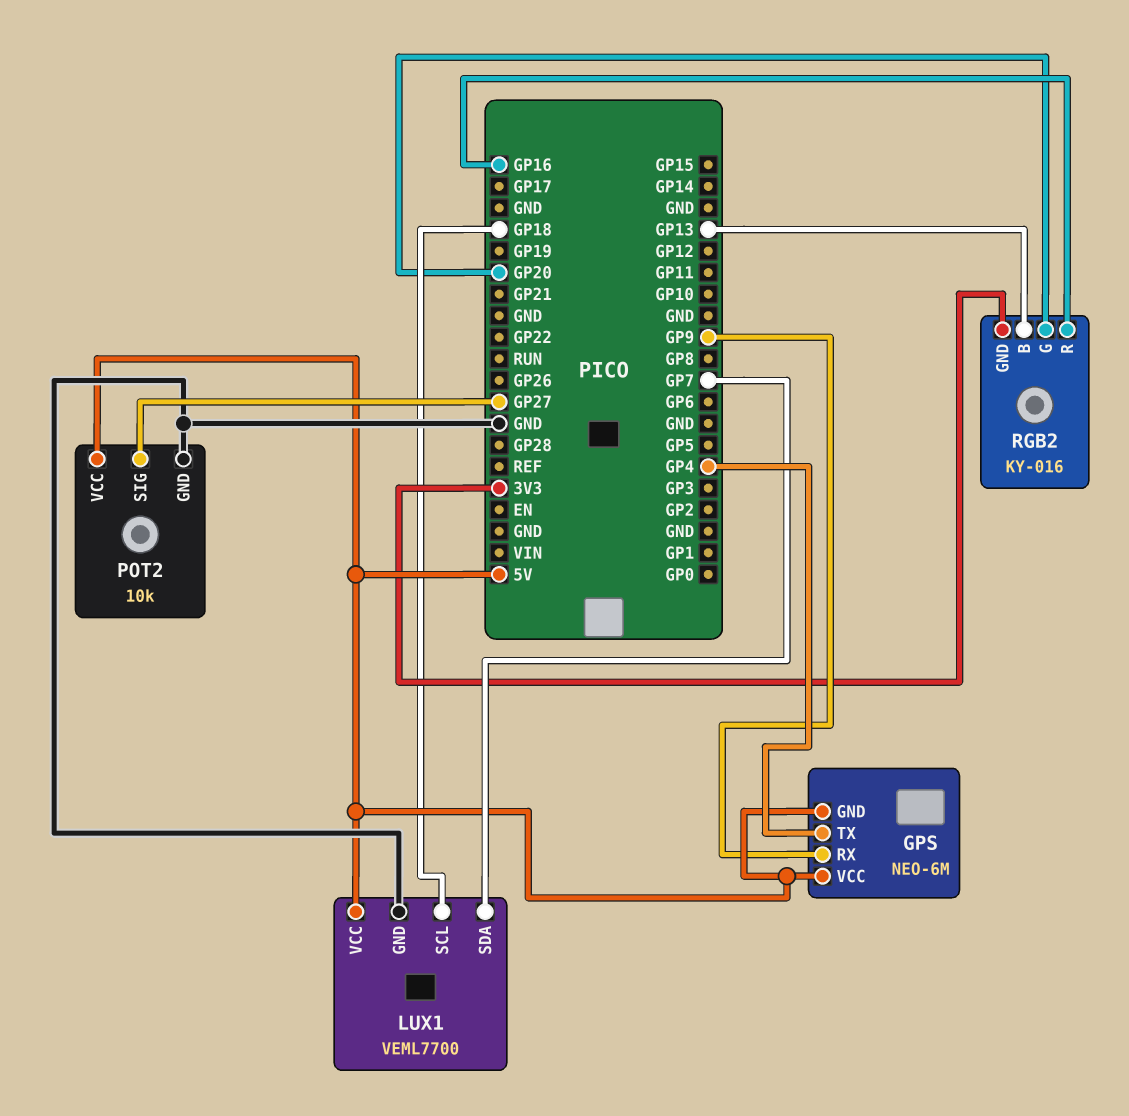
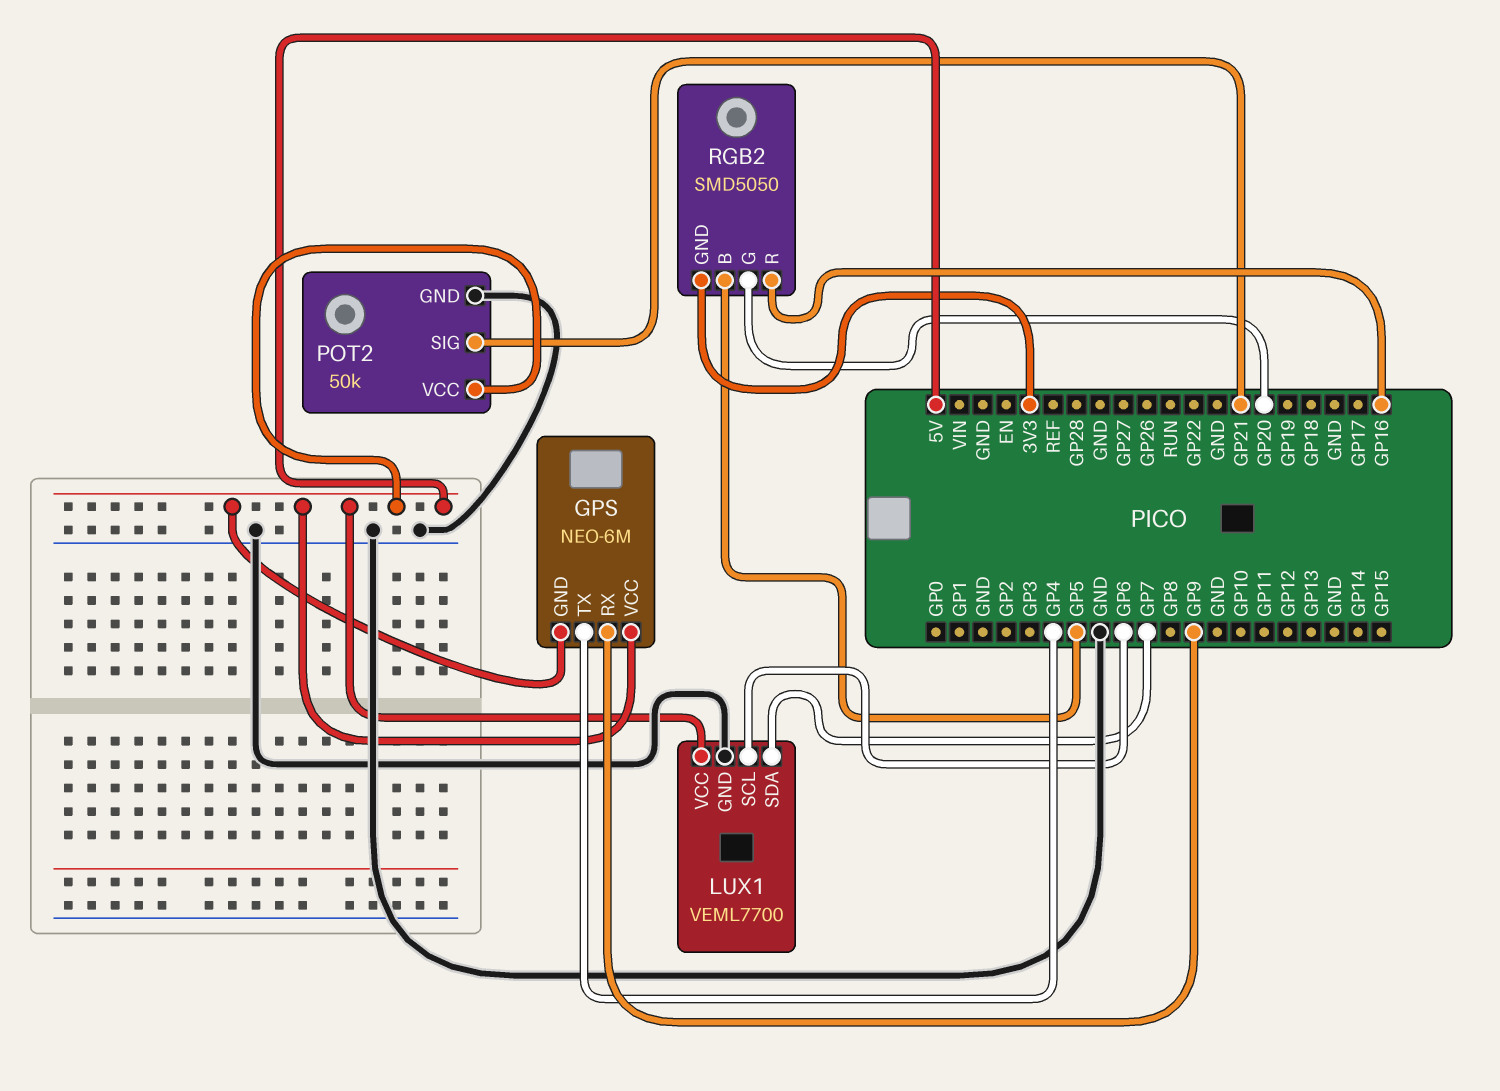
LUX1 pin SCL: GP18 -> GP6
POT2: 10k -> 50k
POT2 pin SIG: GP27 -> GP21
RGB2: KY-016 -> SMD5050
RGB2 pin B: GP13 -> GP5

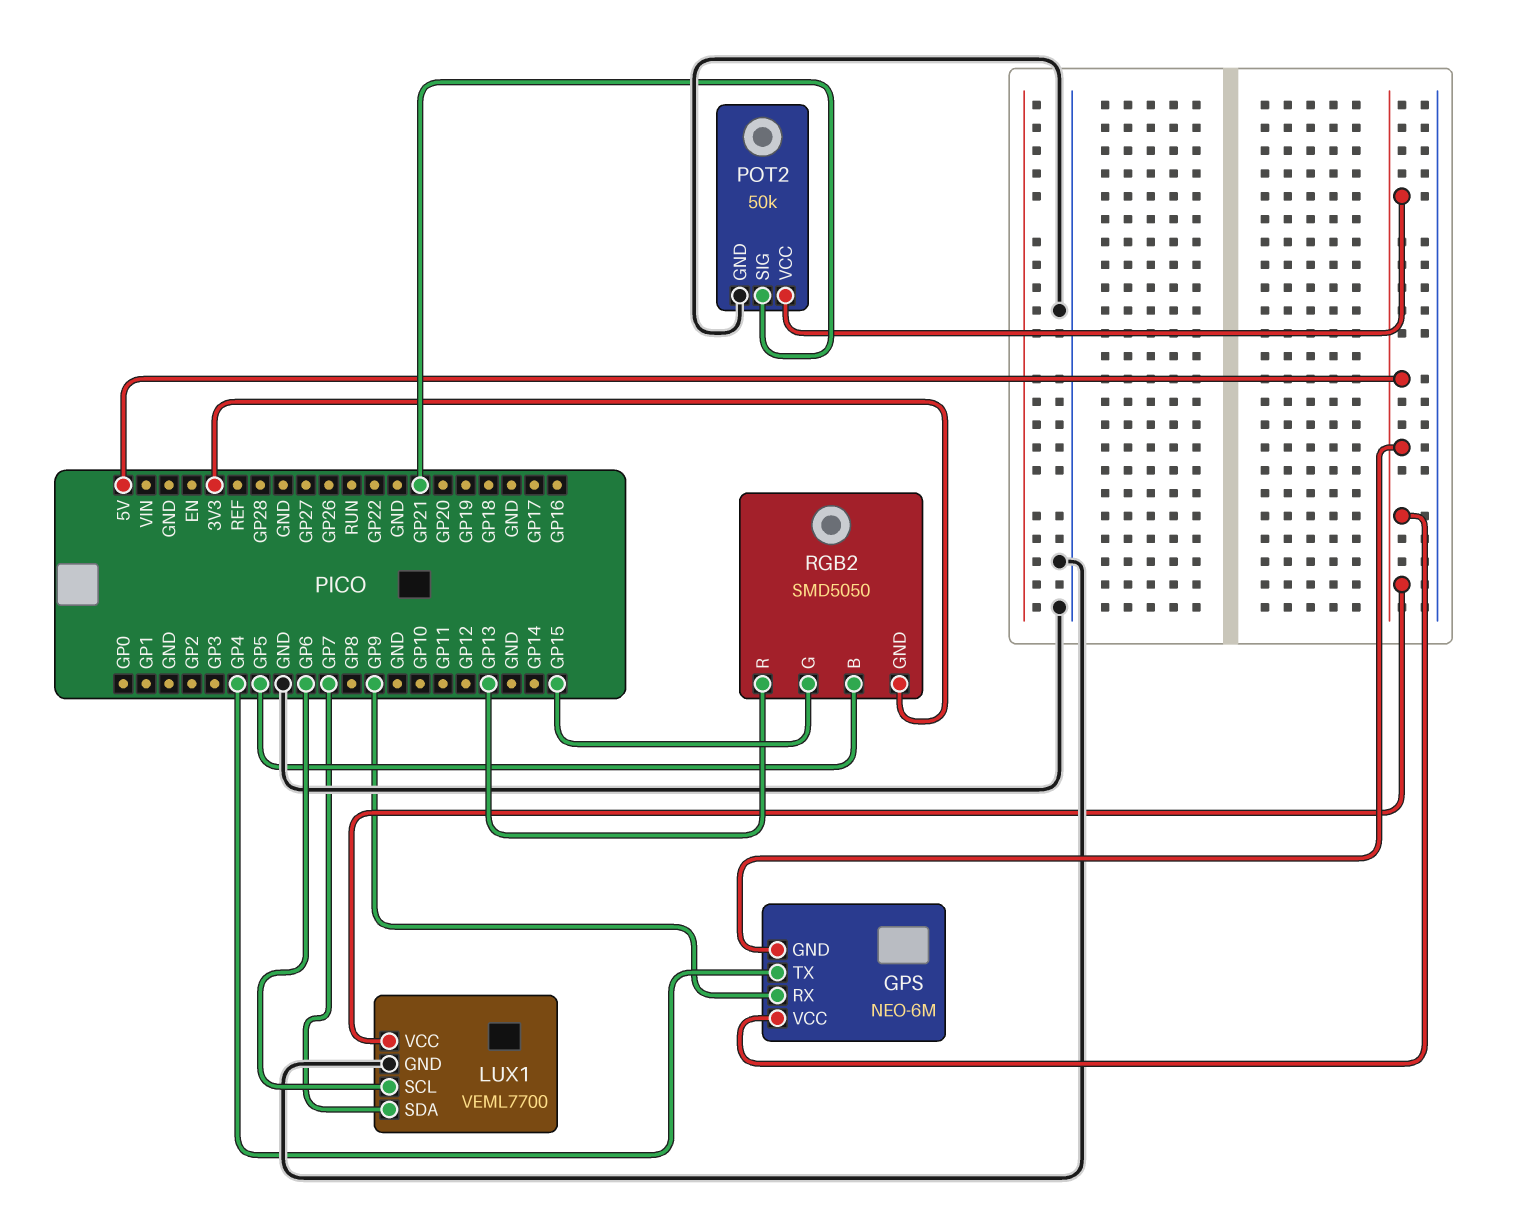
RGB2 pin G: GP20 -> GP15
RGB2 pin R: GP16 -> GP13

